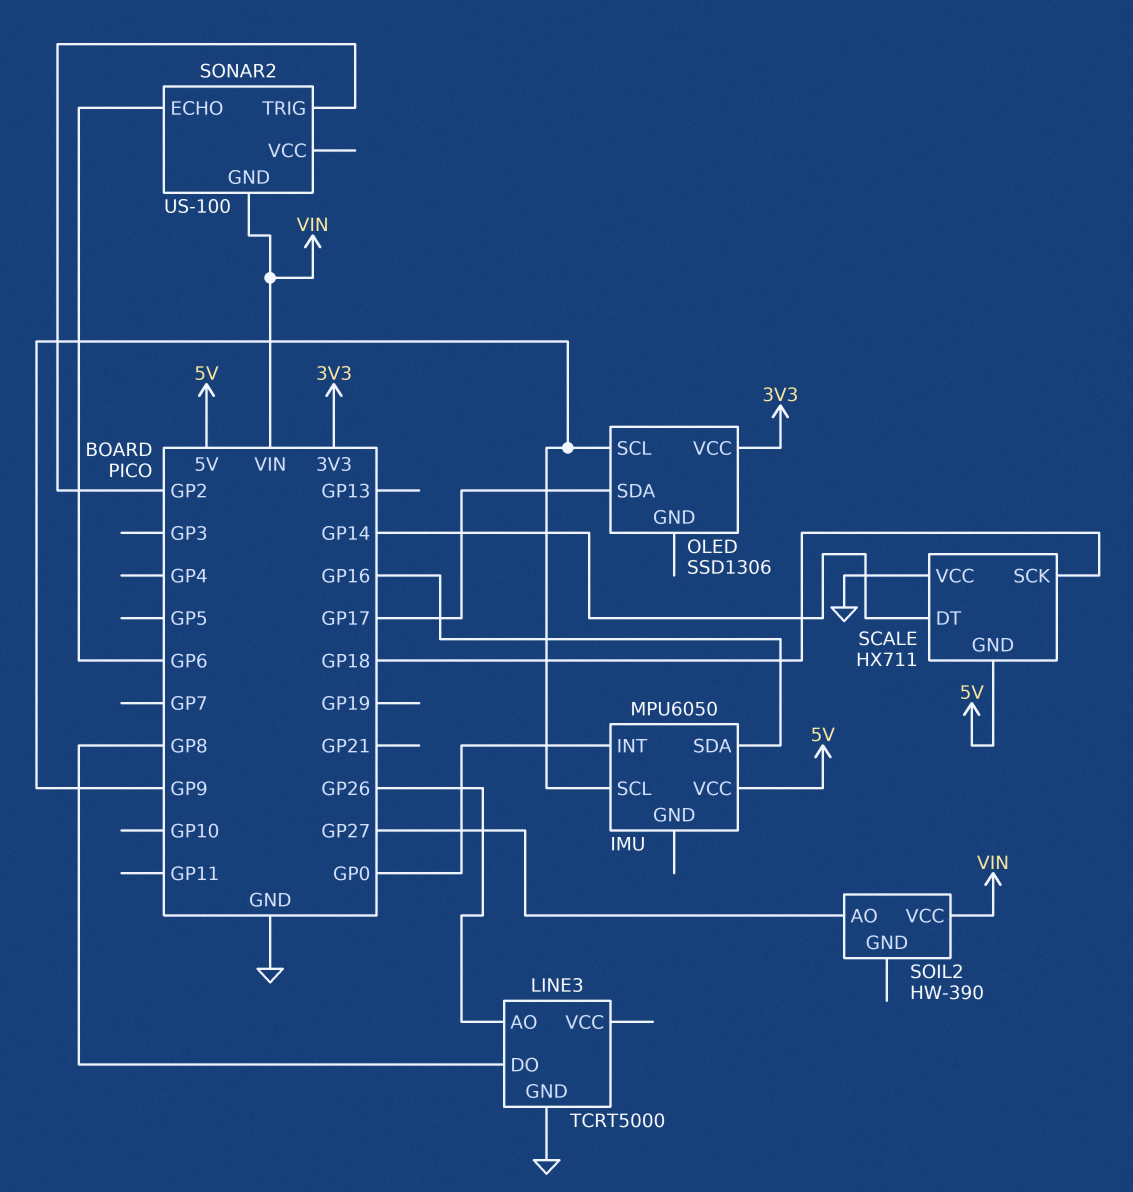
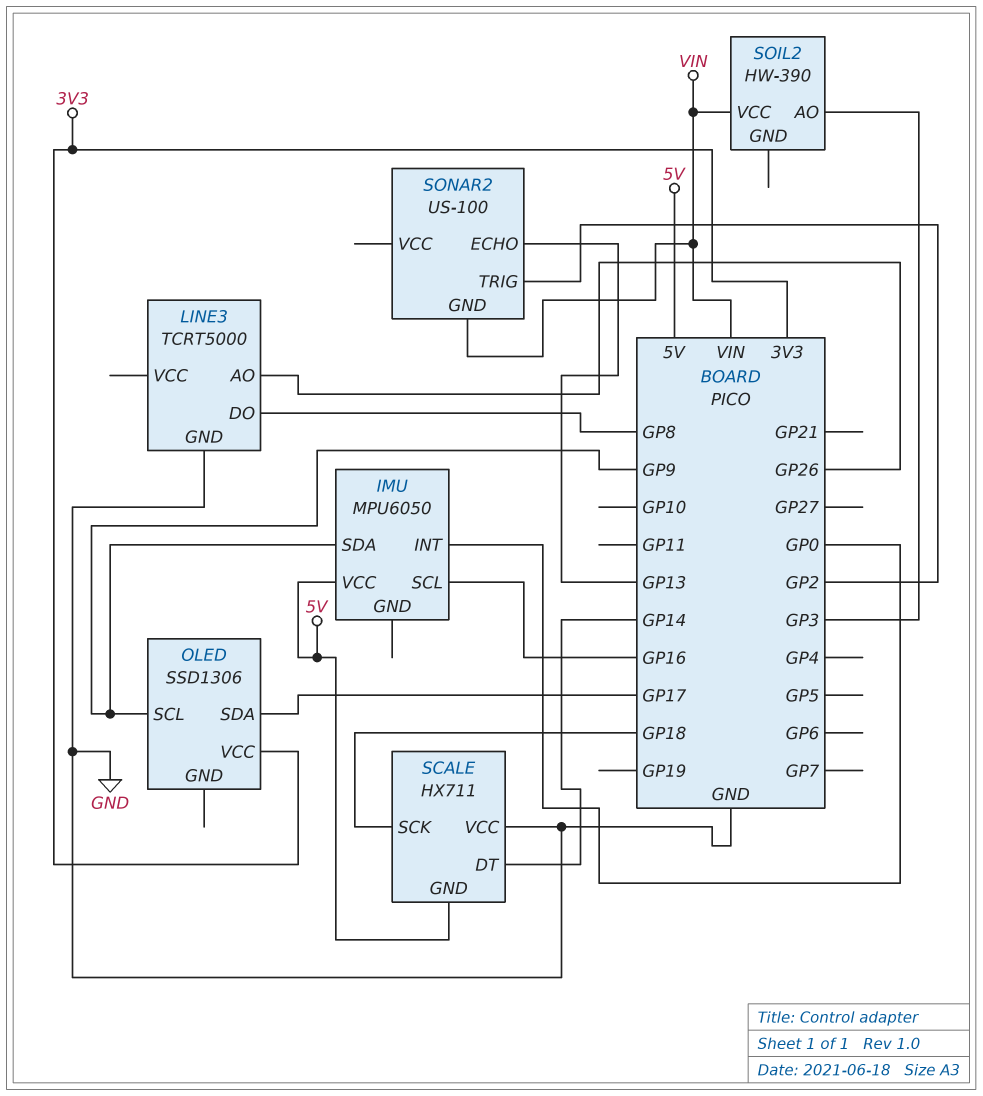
IMU pin SCL: GP9 -> GP16
IMU pin SDA: GP16 -> GP9
SOIL2 pin AO: GP27 -> GP3
SONAR2 pin ECHO: GP6 -> GP13

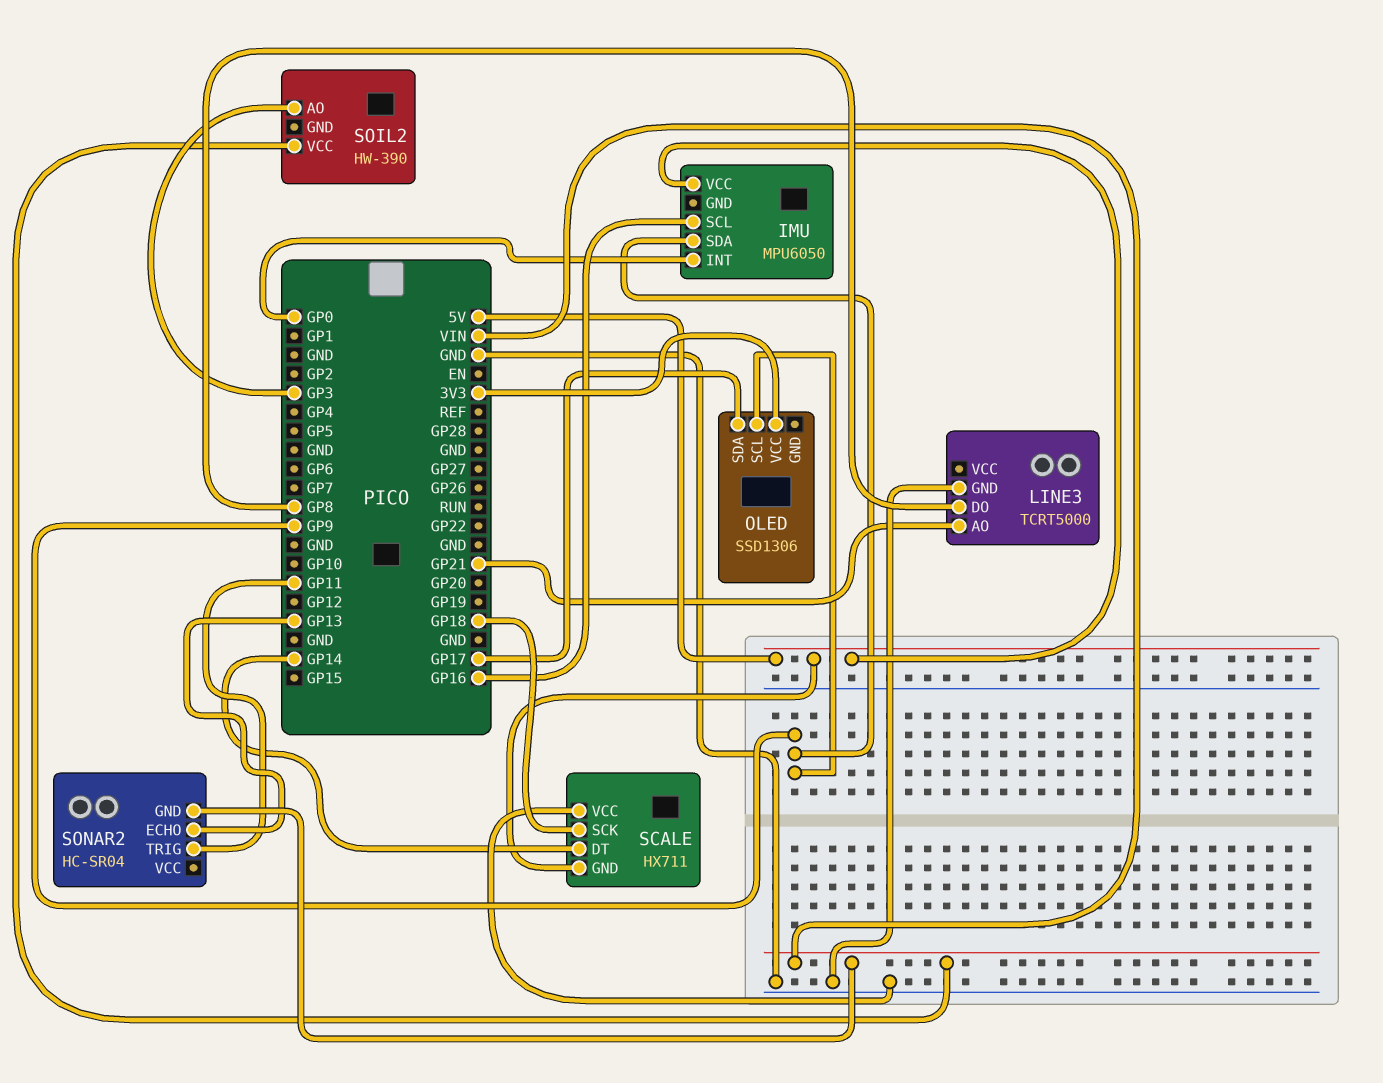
LINE3 pin AO: GP26 -> GP21
SONAR2: US-100 -> HC-SR04
SONAR2 pin TRIG: GP2 -> GP11

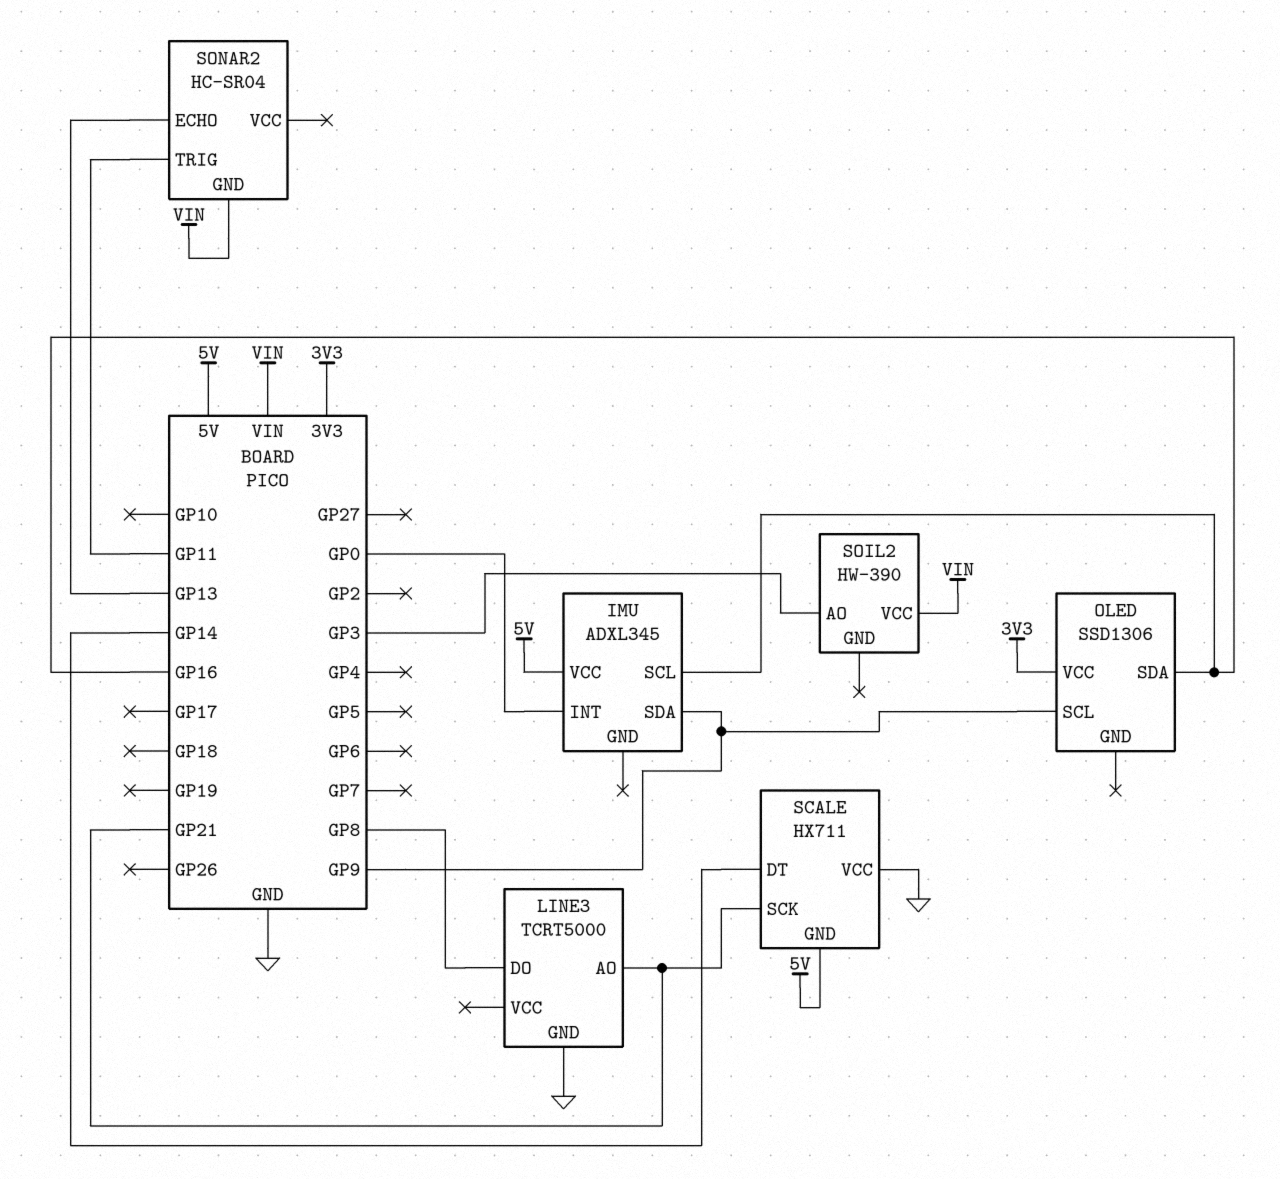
IMU: MPU6050 -> ADXL345
OLED pin SDA: GP17 -> GP16
SCALE pin SCK: GP18 -> GP21

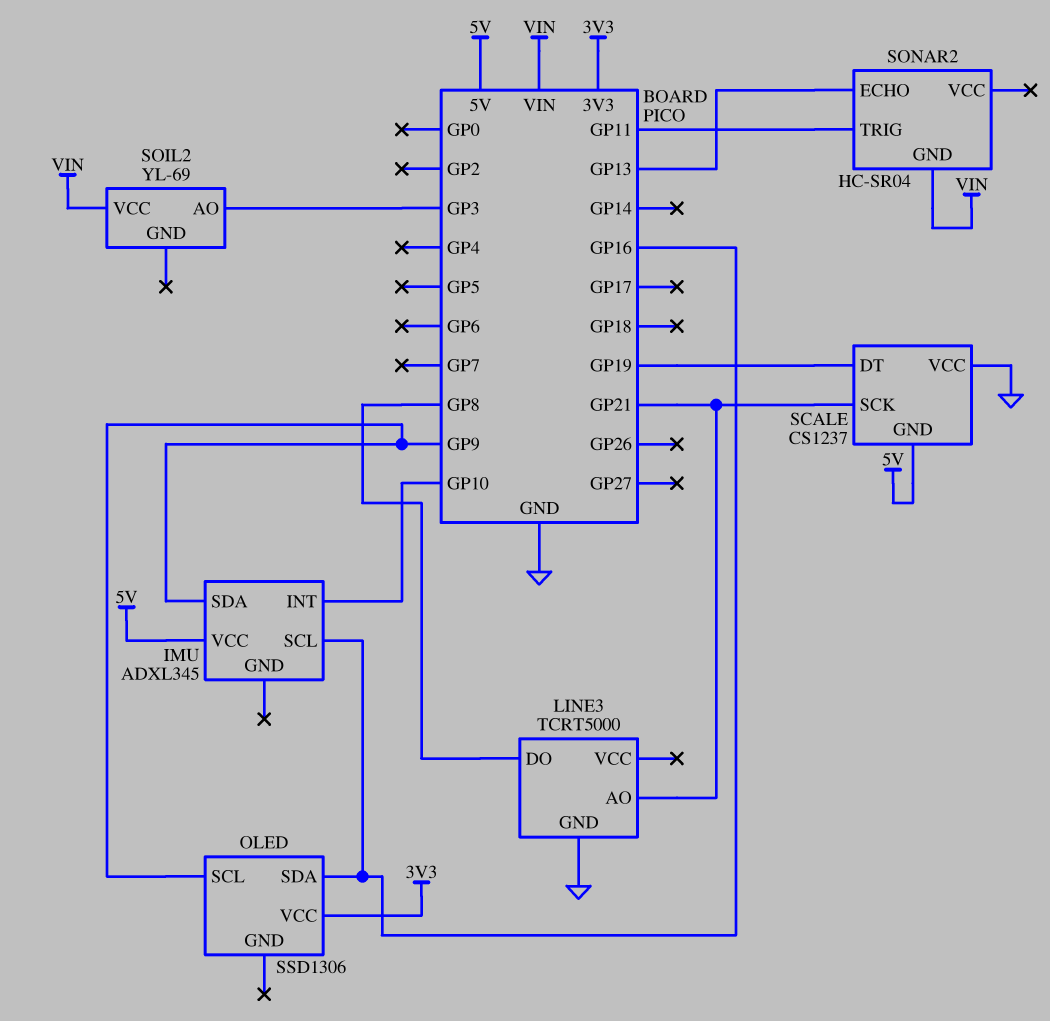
IMU pin INT: GP0 -> GP10
SCALE: HX711 -> CS1237
SCALE pin DT: GP14 -> GP19
SOIL2: HW-390 -> YL-69

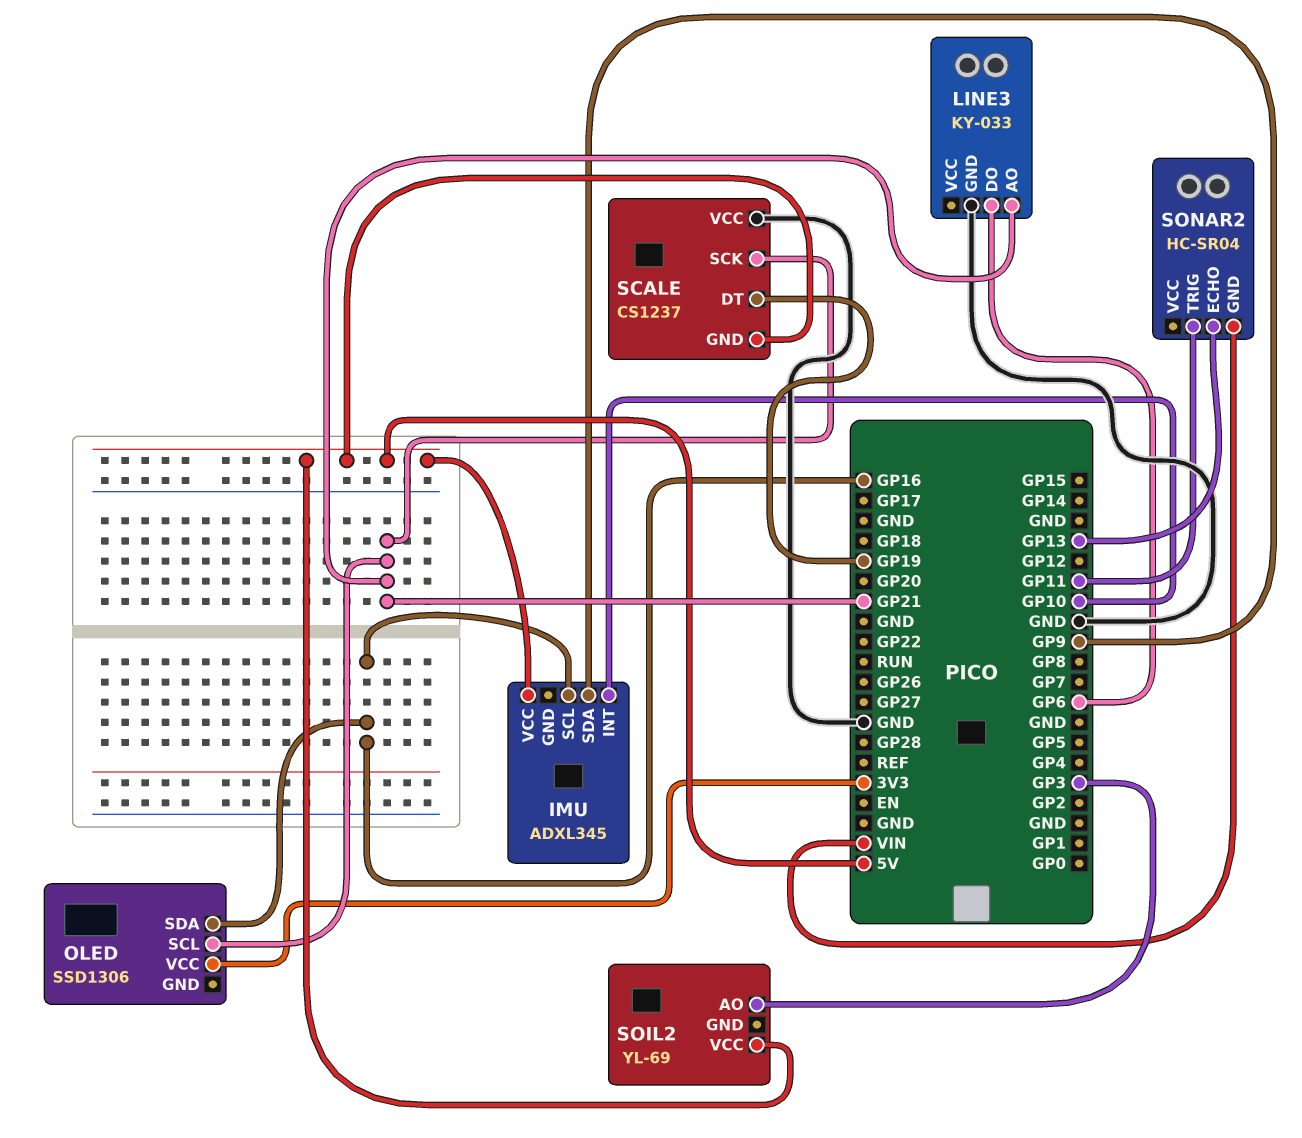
LINE3: TCRT5000 -> KY-033
LINE3 pin DO: GP8 -> GP6
OLED pin SCL: GP9 -> GP21
SOIL2 pin VCC: VIN -> 5V

